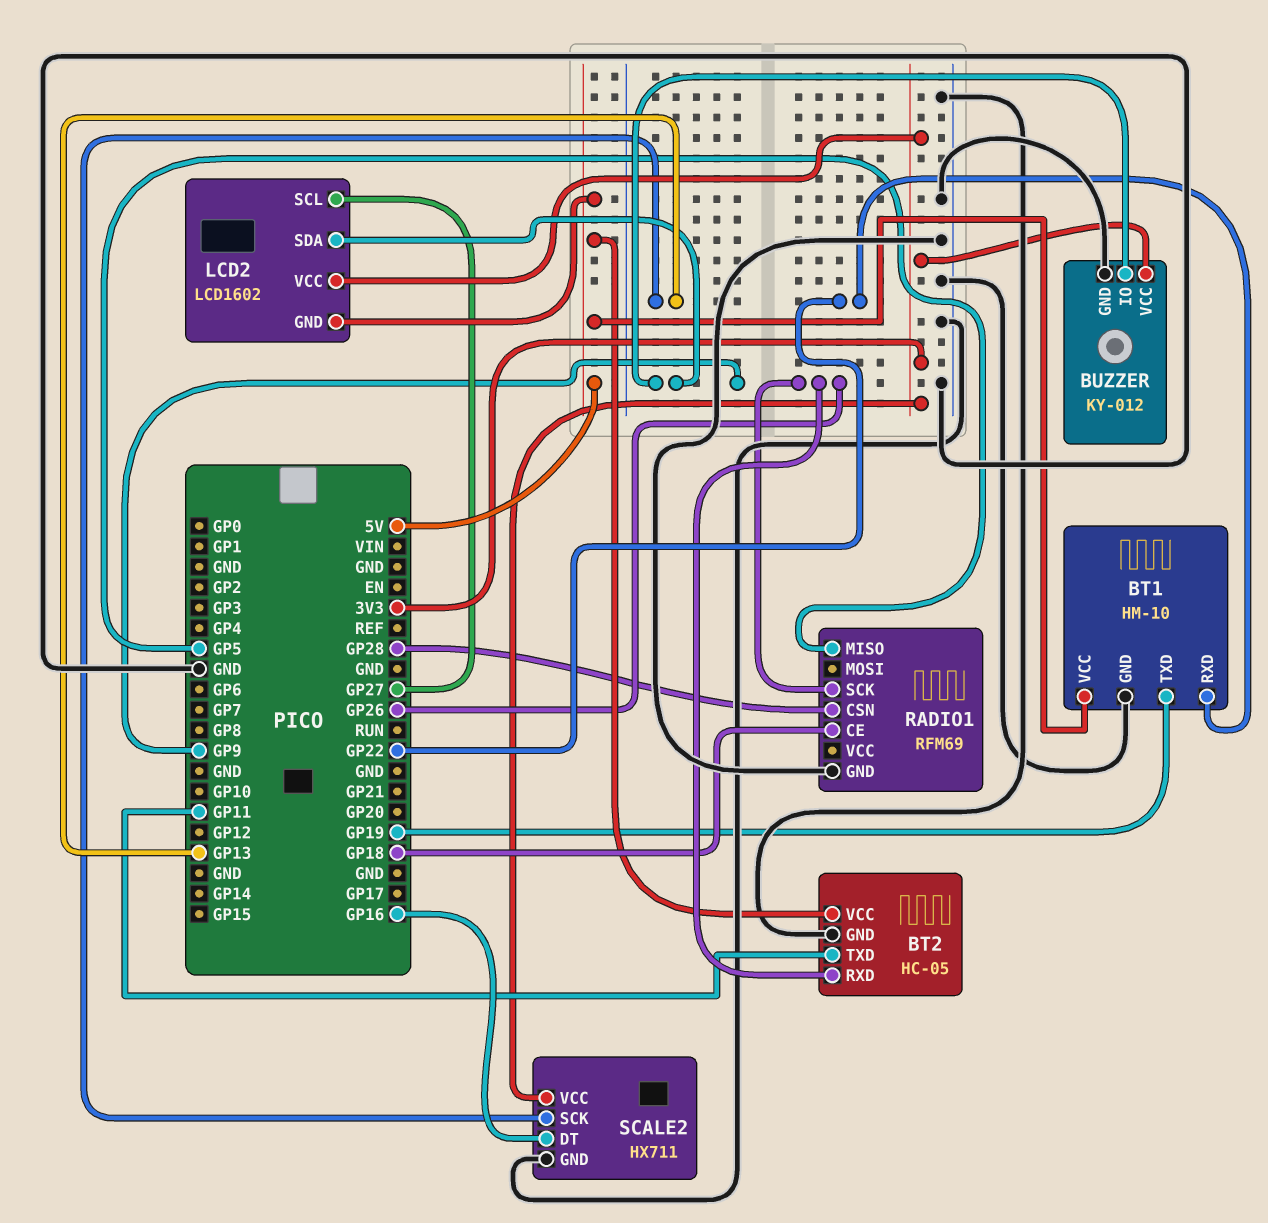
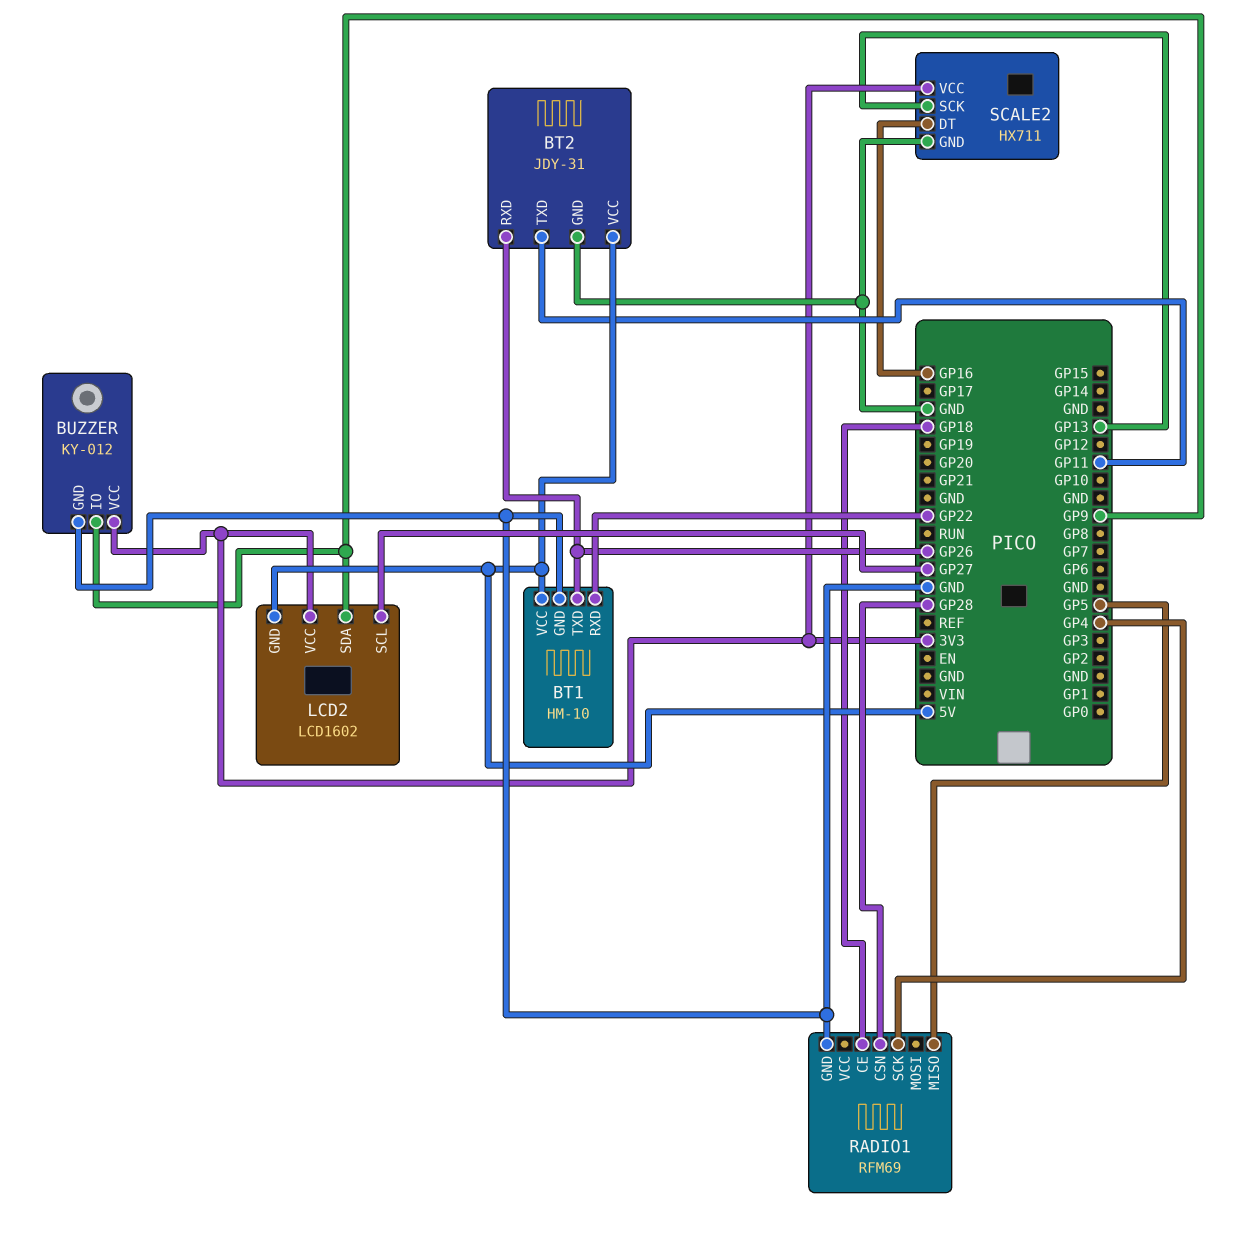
BT1 pin TXD: GP19 -> GP26
BT2: HC-05 -> JDY-31
RADIO1 pin SCK: GP26 -> GP4

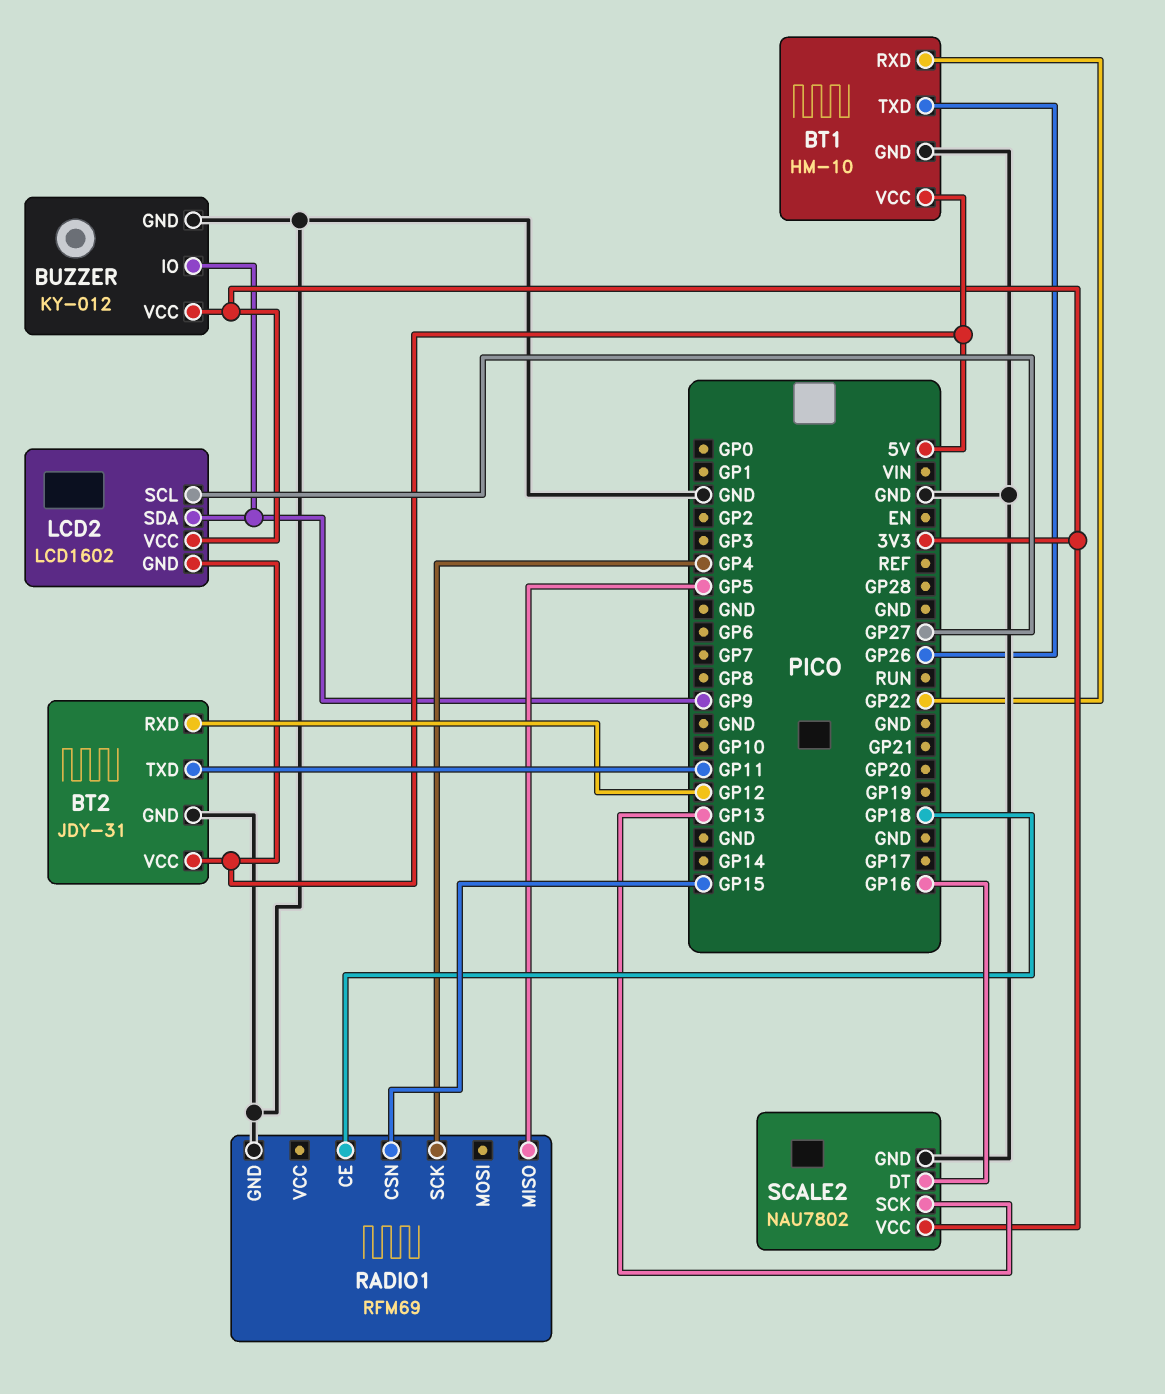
BT2 pin RXD: GP26 -> GP12
RADIO1 pin CSN: GP28 -> GP15
SCALE2: HX711 -> NAU7802

